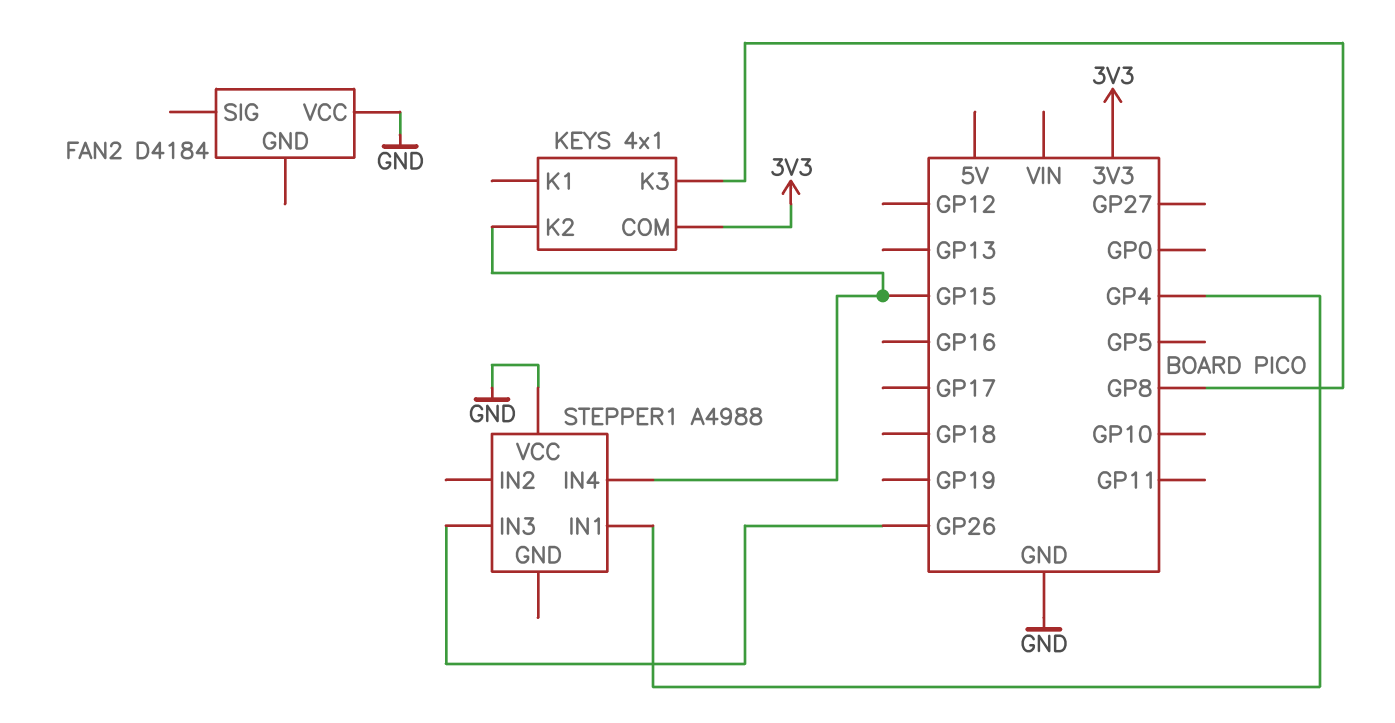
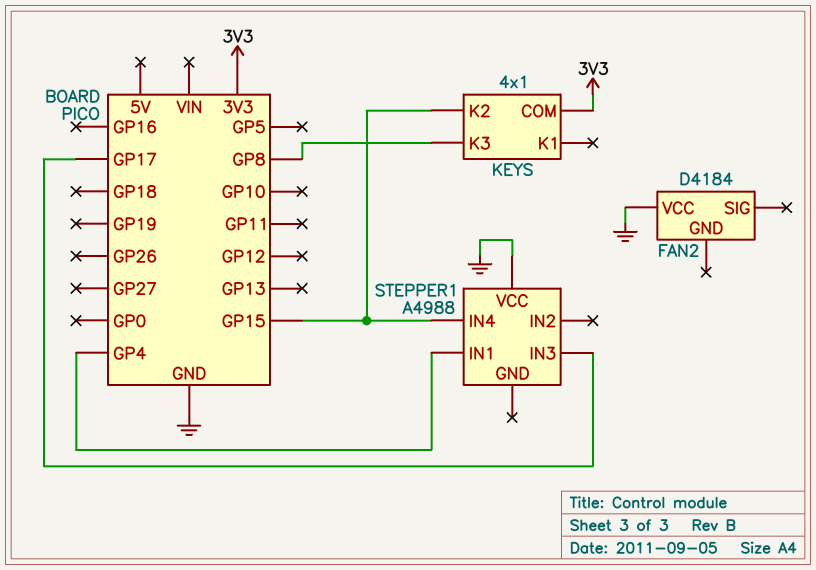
STEPPER1 pin IN3: GP26 -> GP17

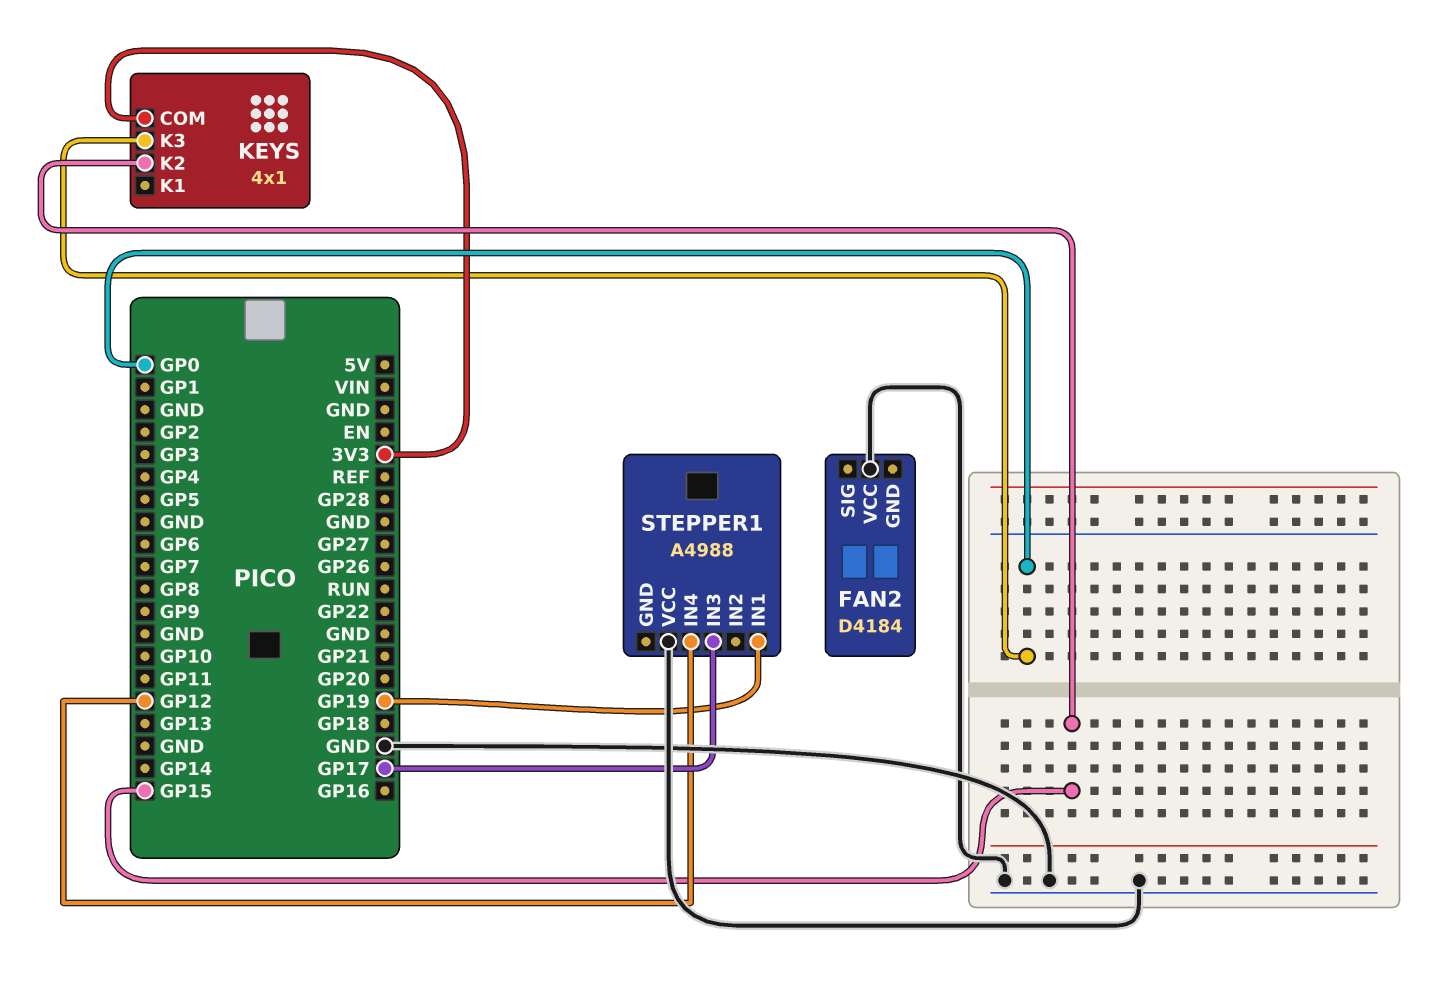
KEYS pin K3: GP8 -> GP0
STEPPER1 pin IN1: GP4 -> GP19
STEPPER1 pin IN4: GP15 -> GP12

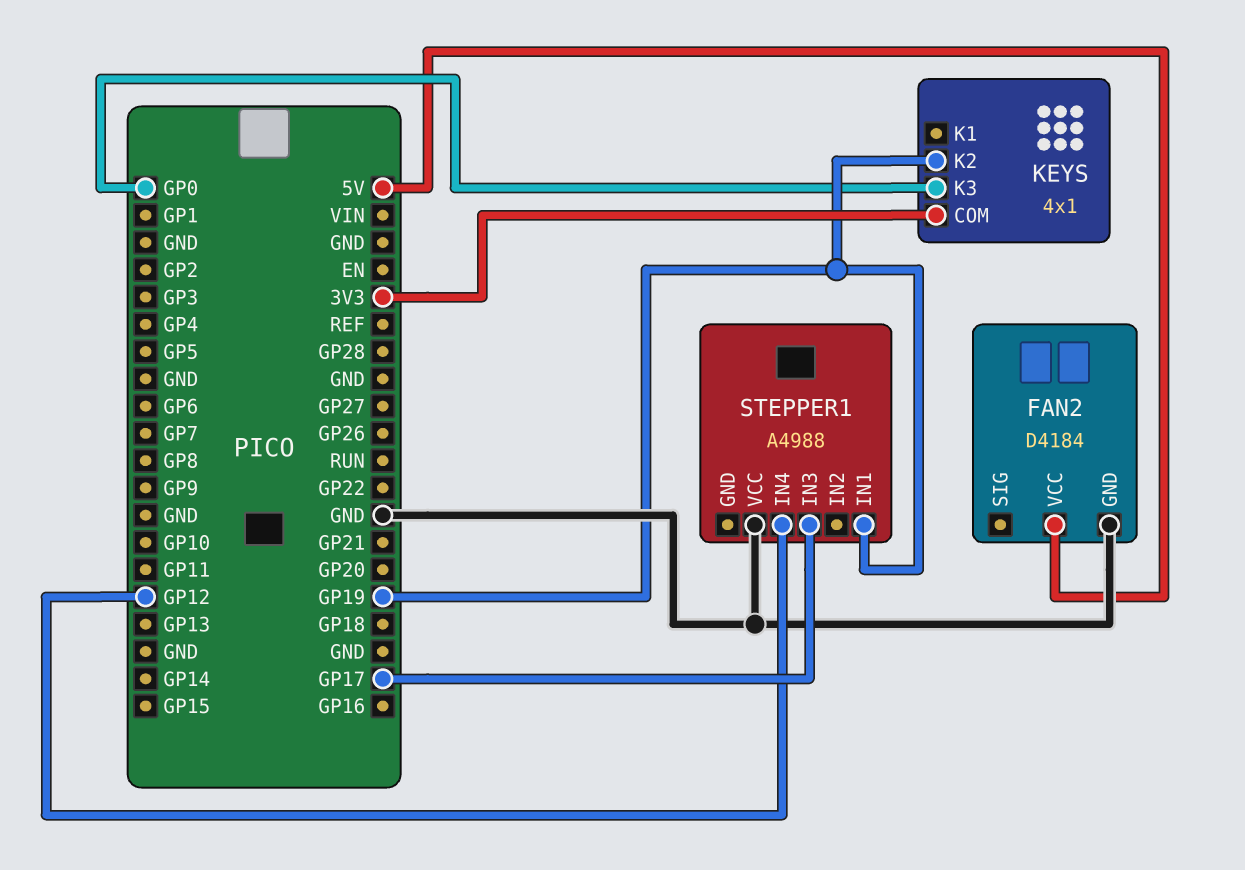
FAN2 pin GND: none -> GND
FAN2 pin VCC: GND -> 5V
KEYS pin K2: GP15 -> GP19

